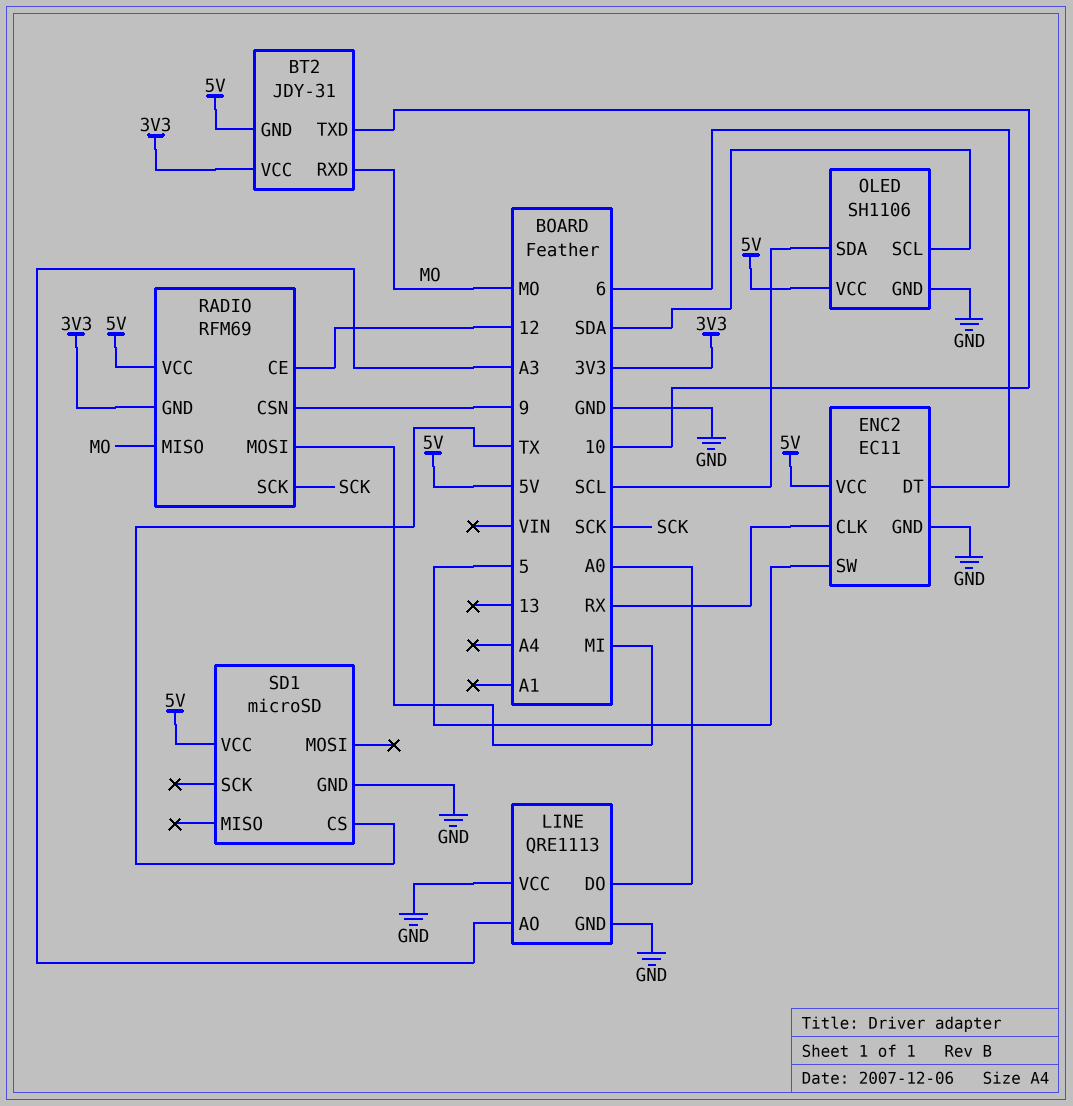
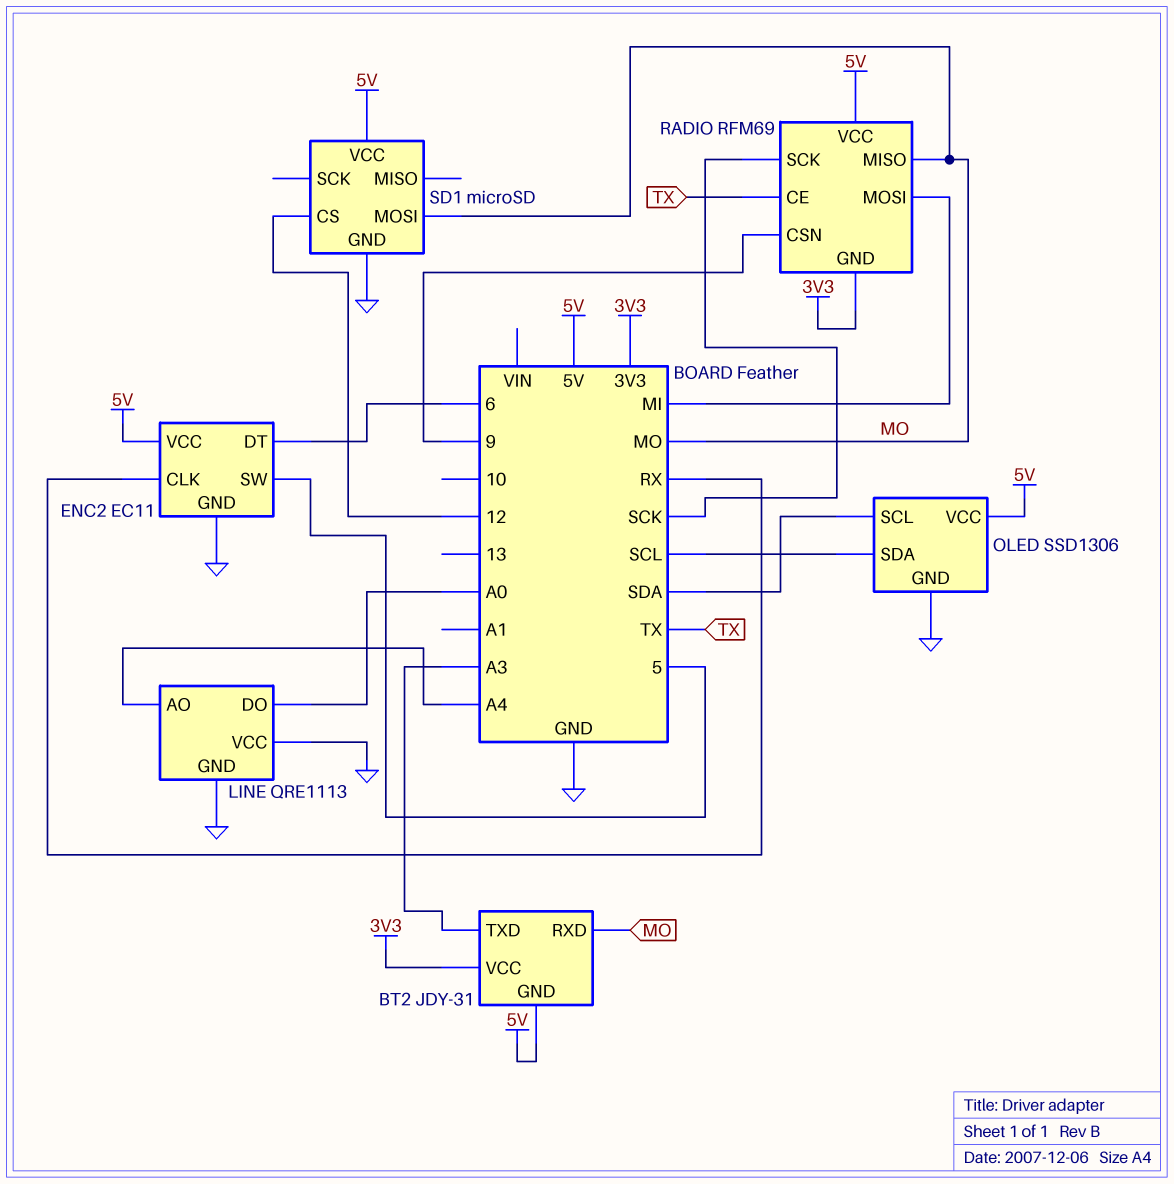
BT2 pin TXD: 10 -> A3
LINE pin AO: A3 -> A4
OLED: SH1106 -> SSD1306
RADIO pin CE: 12 -> TX
SD1 pin CS: TX -> 12
SD1 pin MOSI: none -> MO

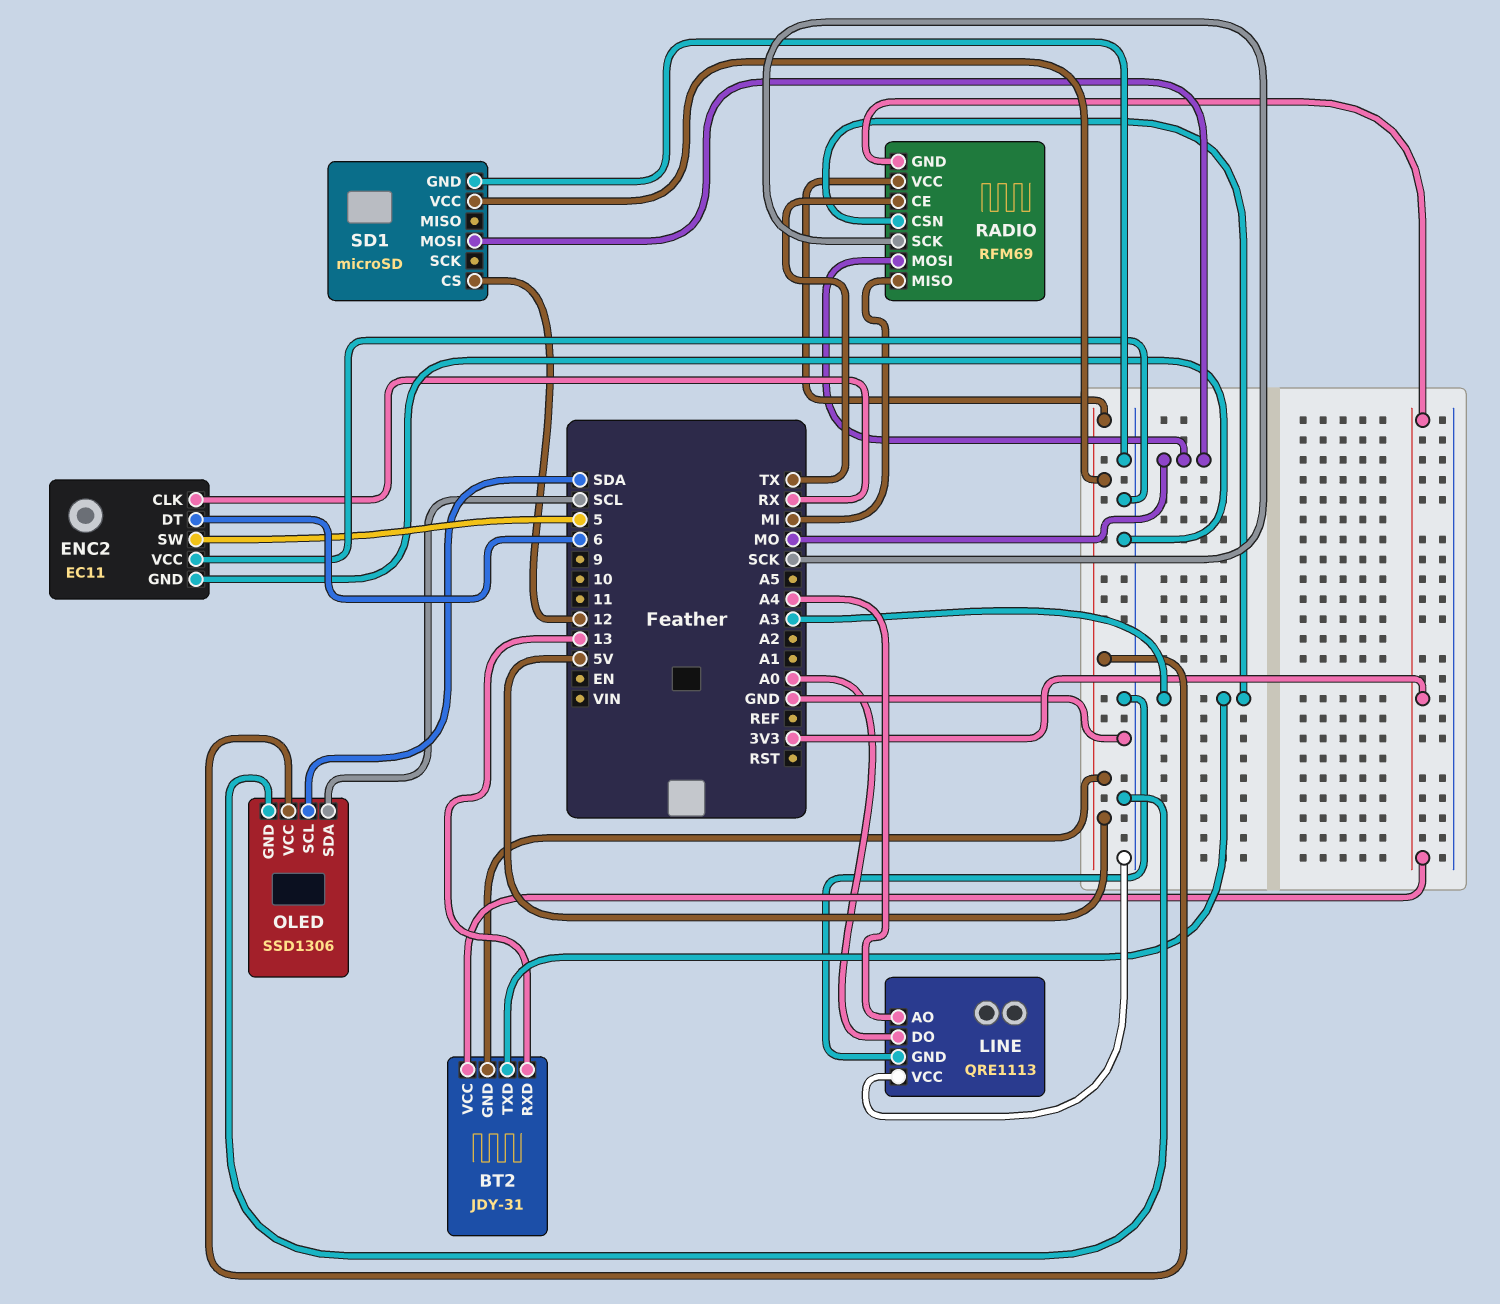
BT2 pin RXD: MO -> 13
ENC2 pin VCC: 5V -> GND
RADIO pin CSN: 9 -> A3
RADIO pin MISO: MO -> MI
RADIO pin MOSI: MI -> MO

